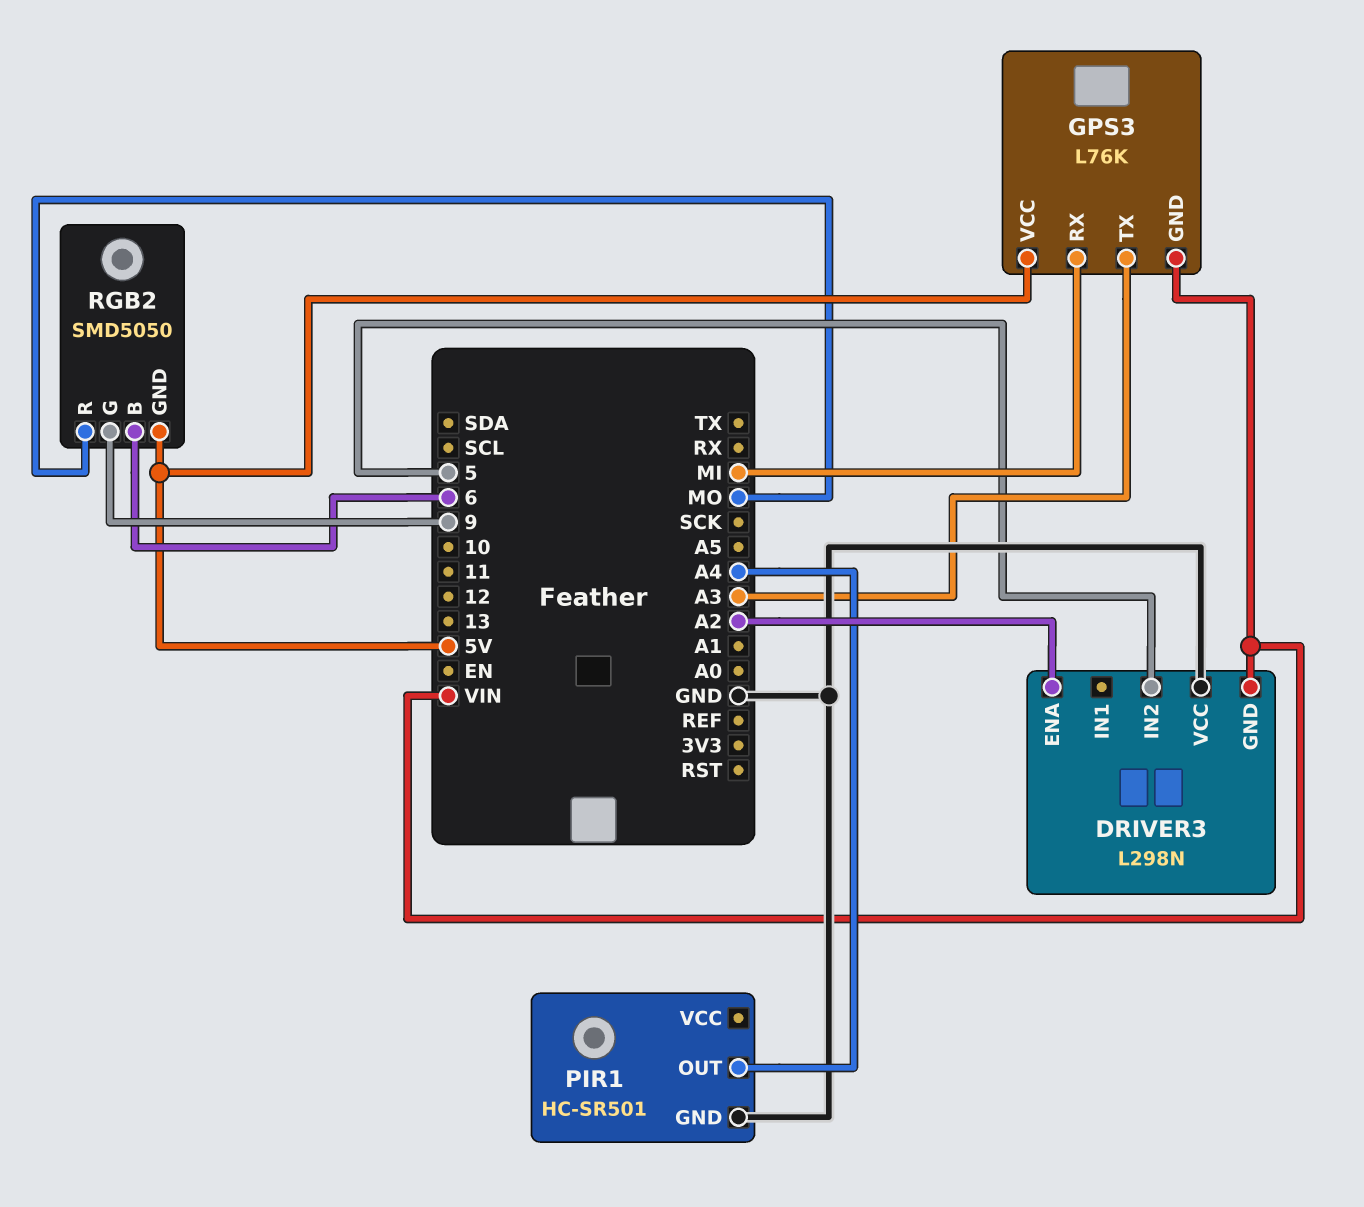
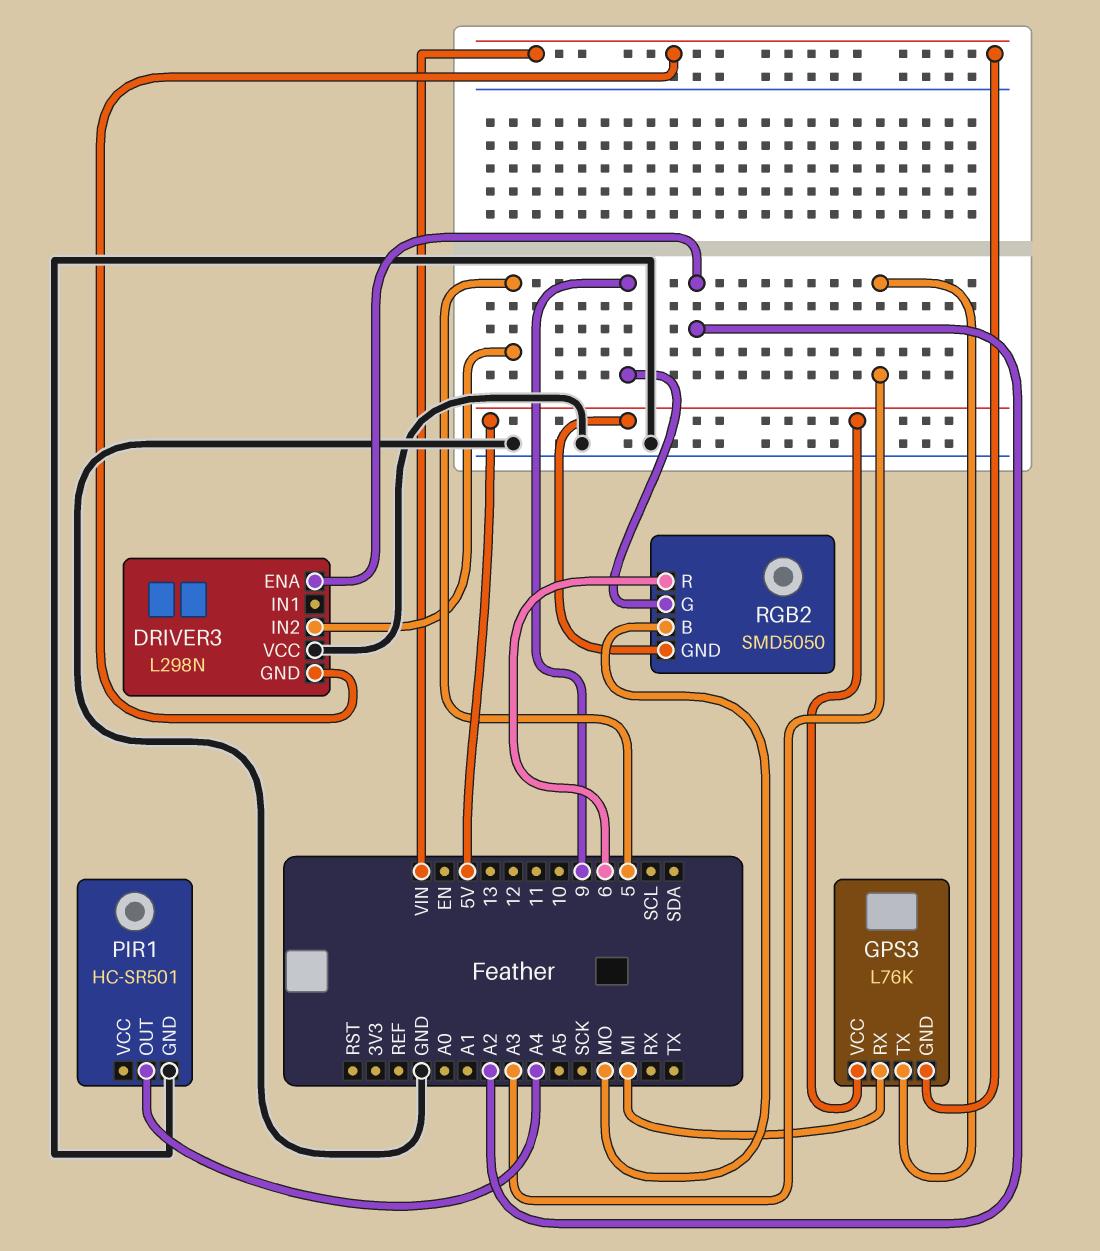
RGB2 pin B: 6 -> MO
RGB2 pin R: MO -> 6

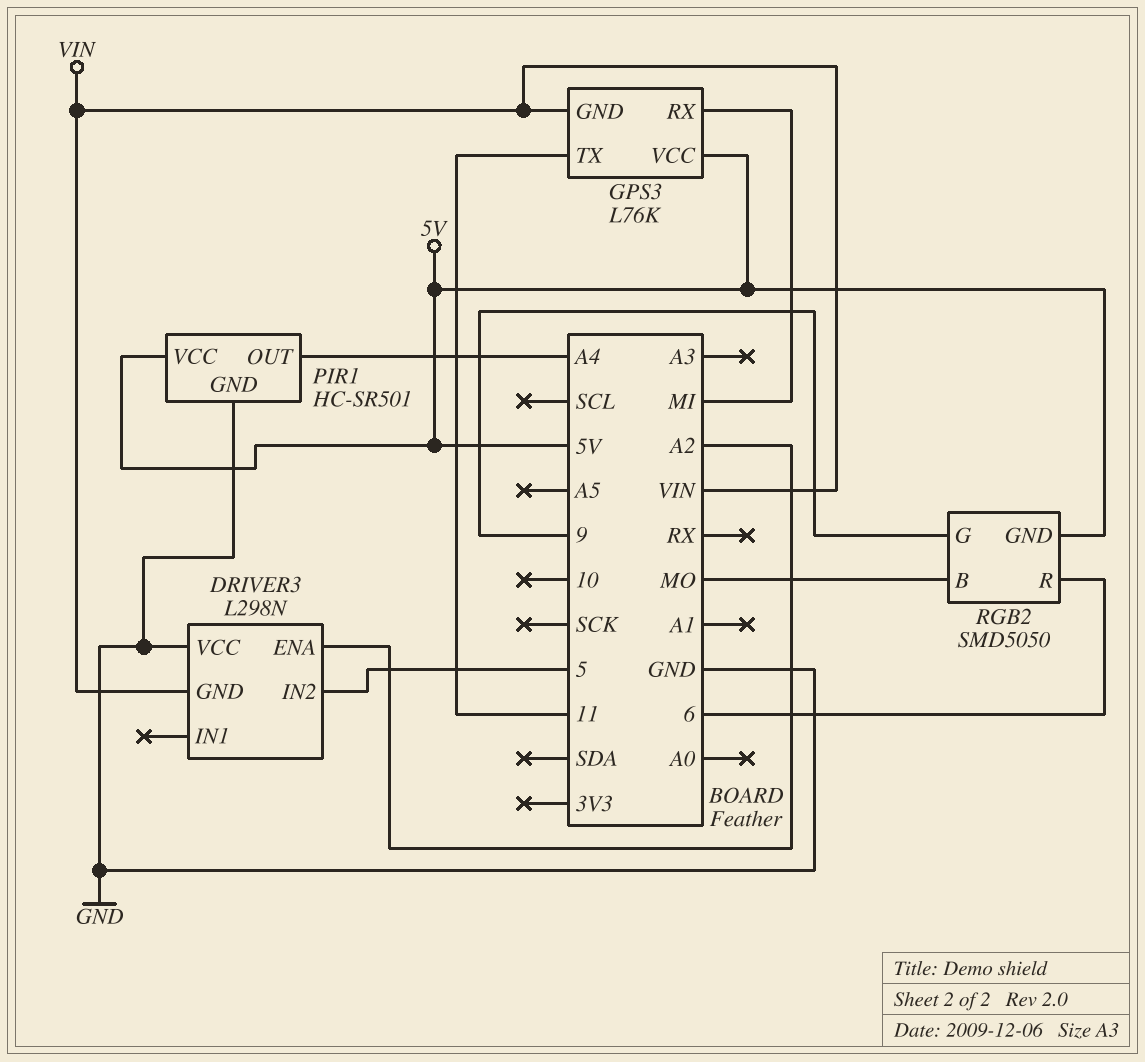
GPS3 pin TX: A3 -> 11
PIR1 pin VCC: none -> 5V

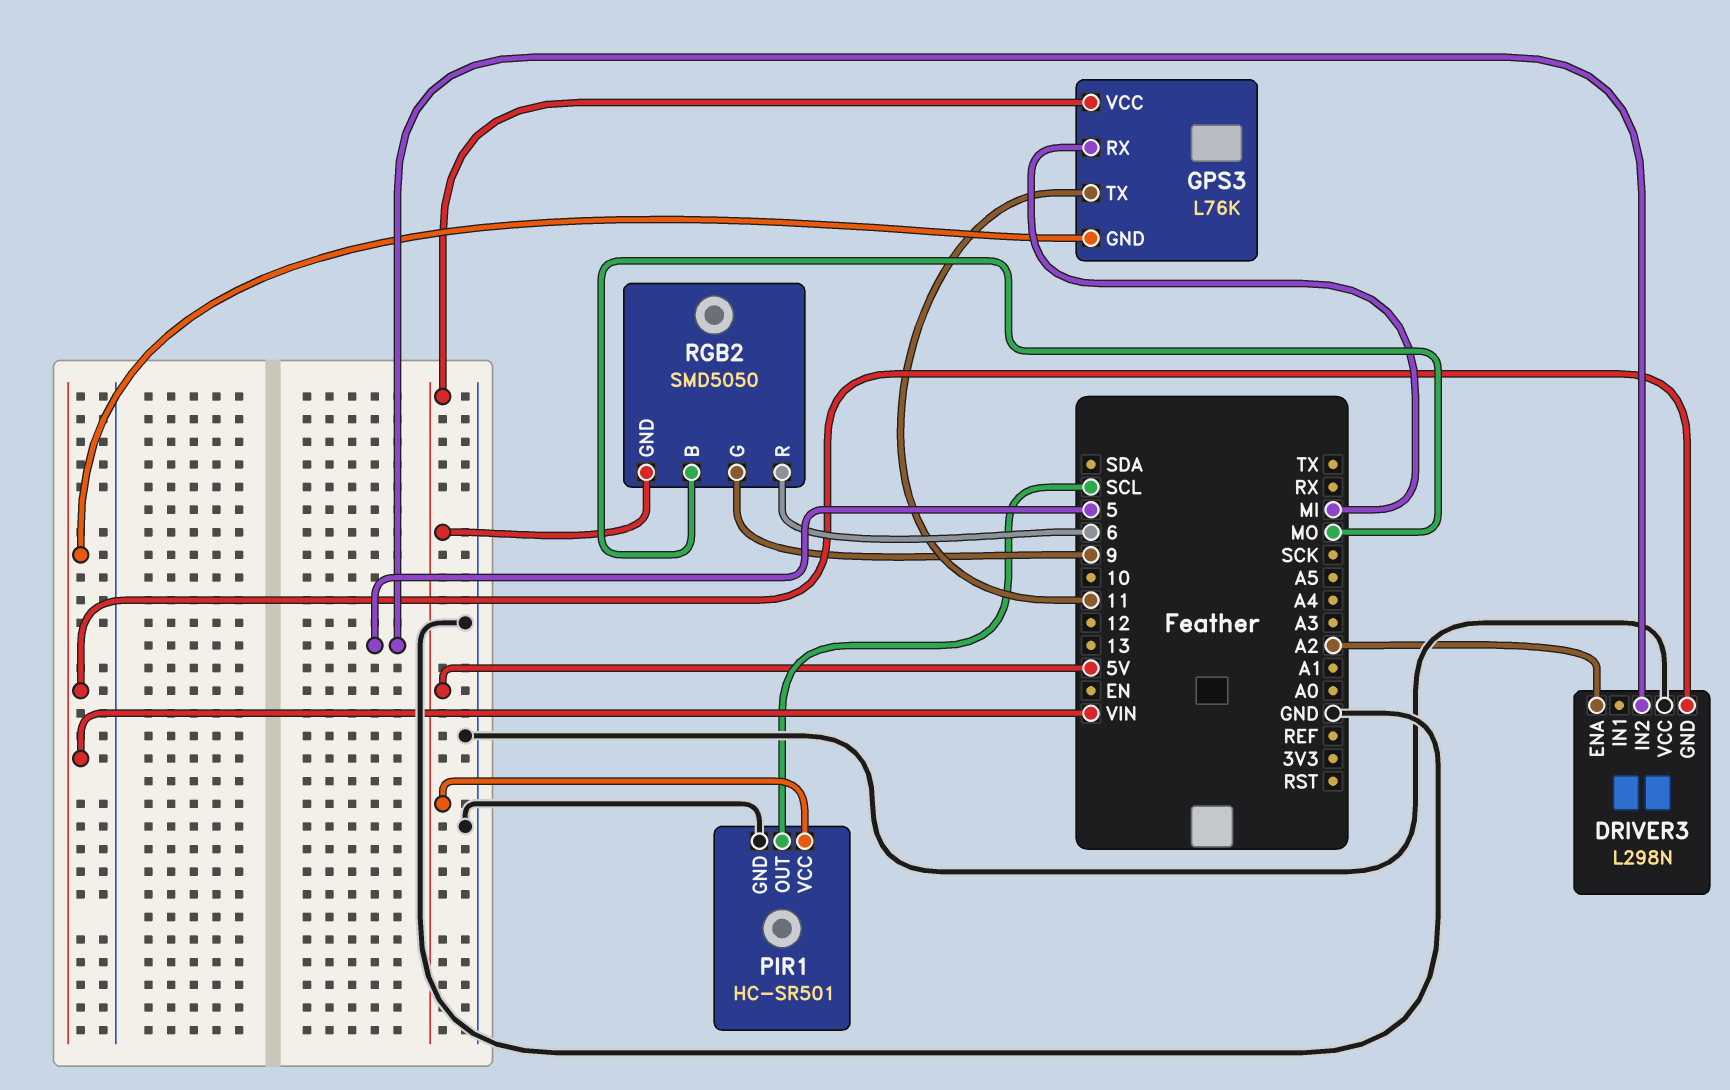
PIR1 pin OUT: A4 -> SCL

